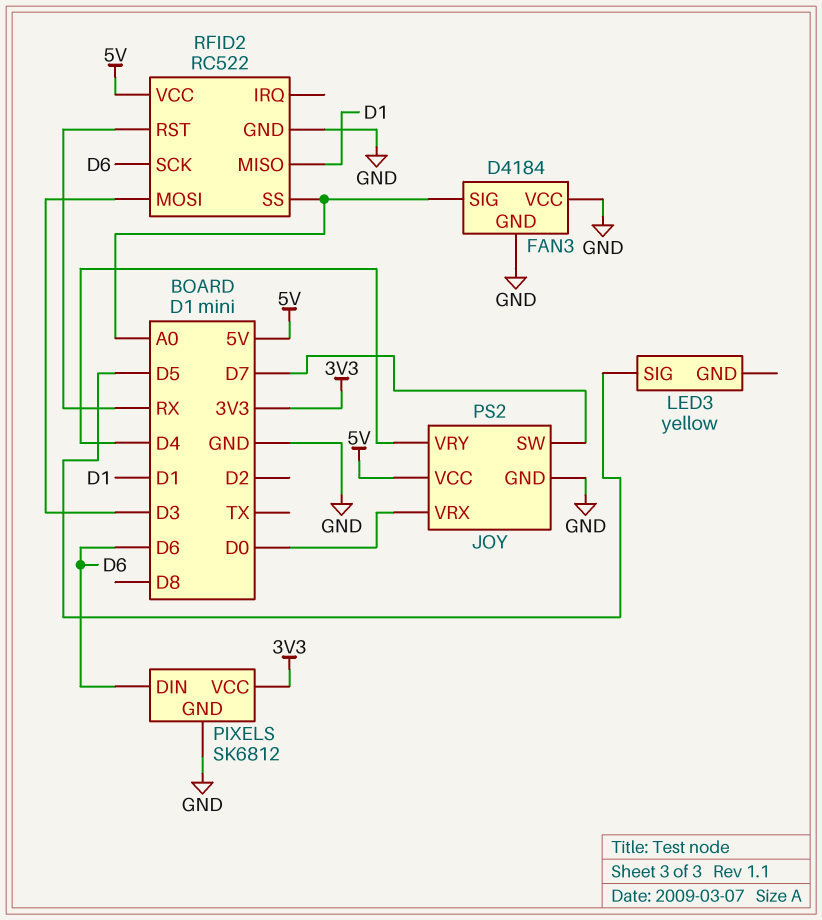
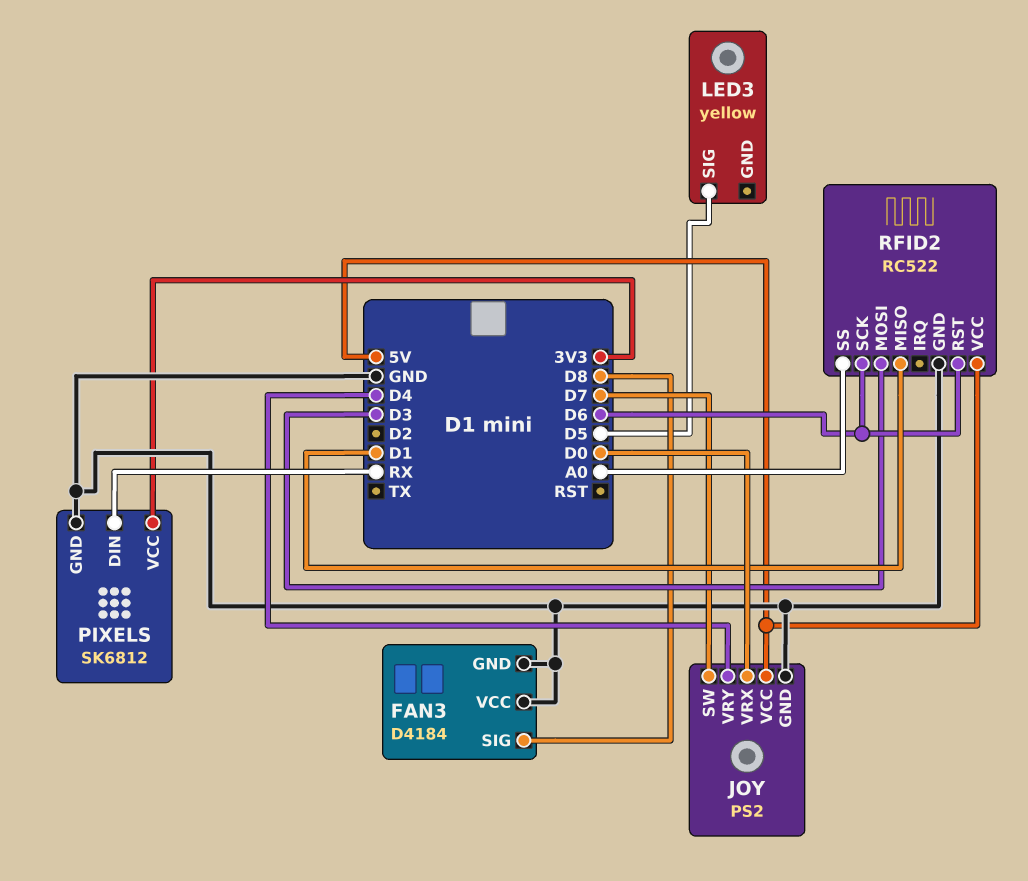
FAN3 pin SIG: A0 -> D8
PIXELS pin DIN: D6 -> RX
RFID2 pin RST: RX -> D6

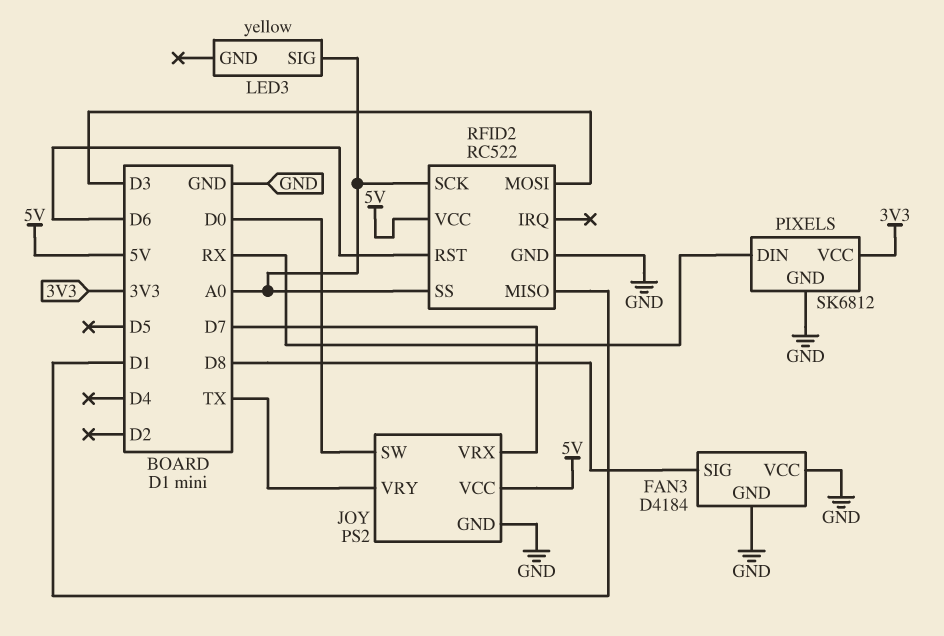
JOY pin SW: D7 -> D0
JOY pin VRX: D0 -> D7
JOY pin VRY: D4 -> TX
LED3 pin SIG: D5 -> A0
RFID2 pin SCK: D6 -> A0

